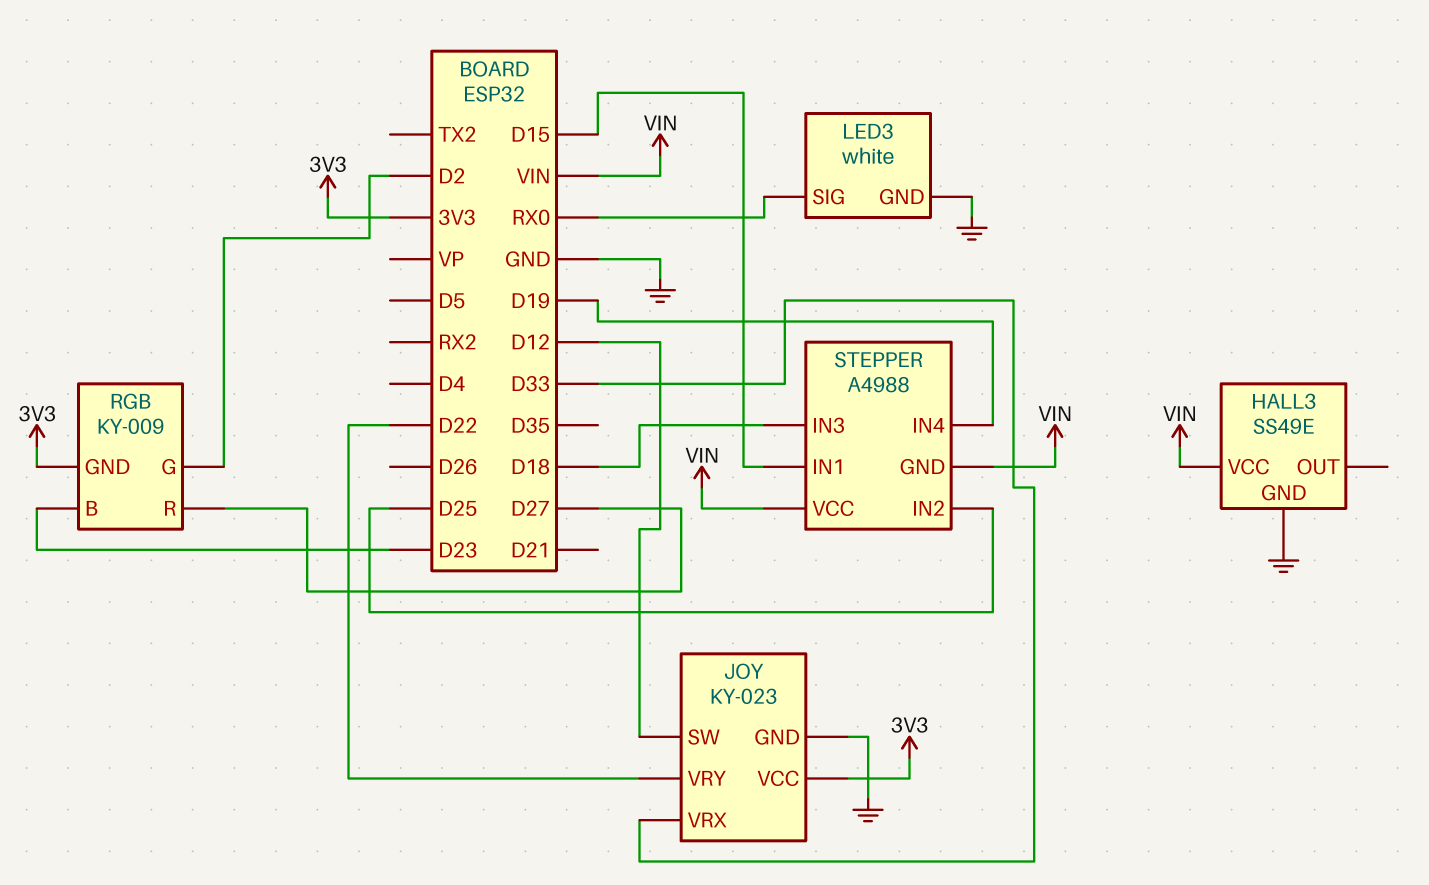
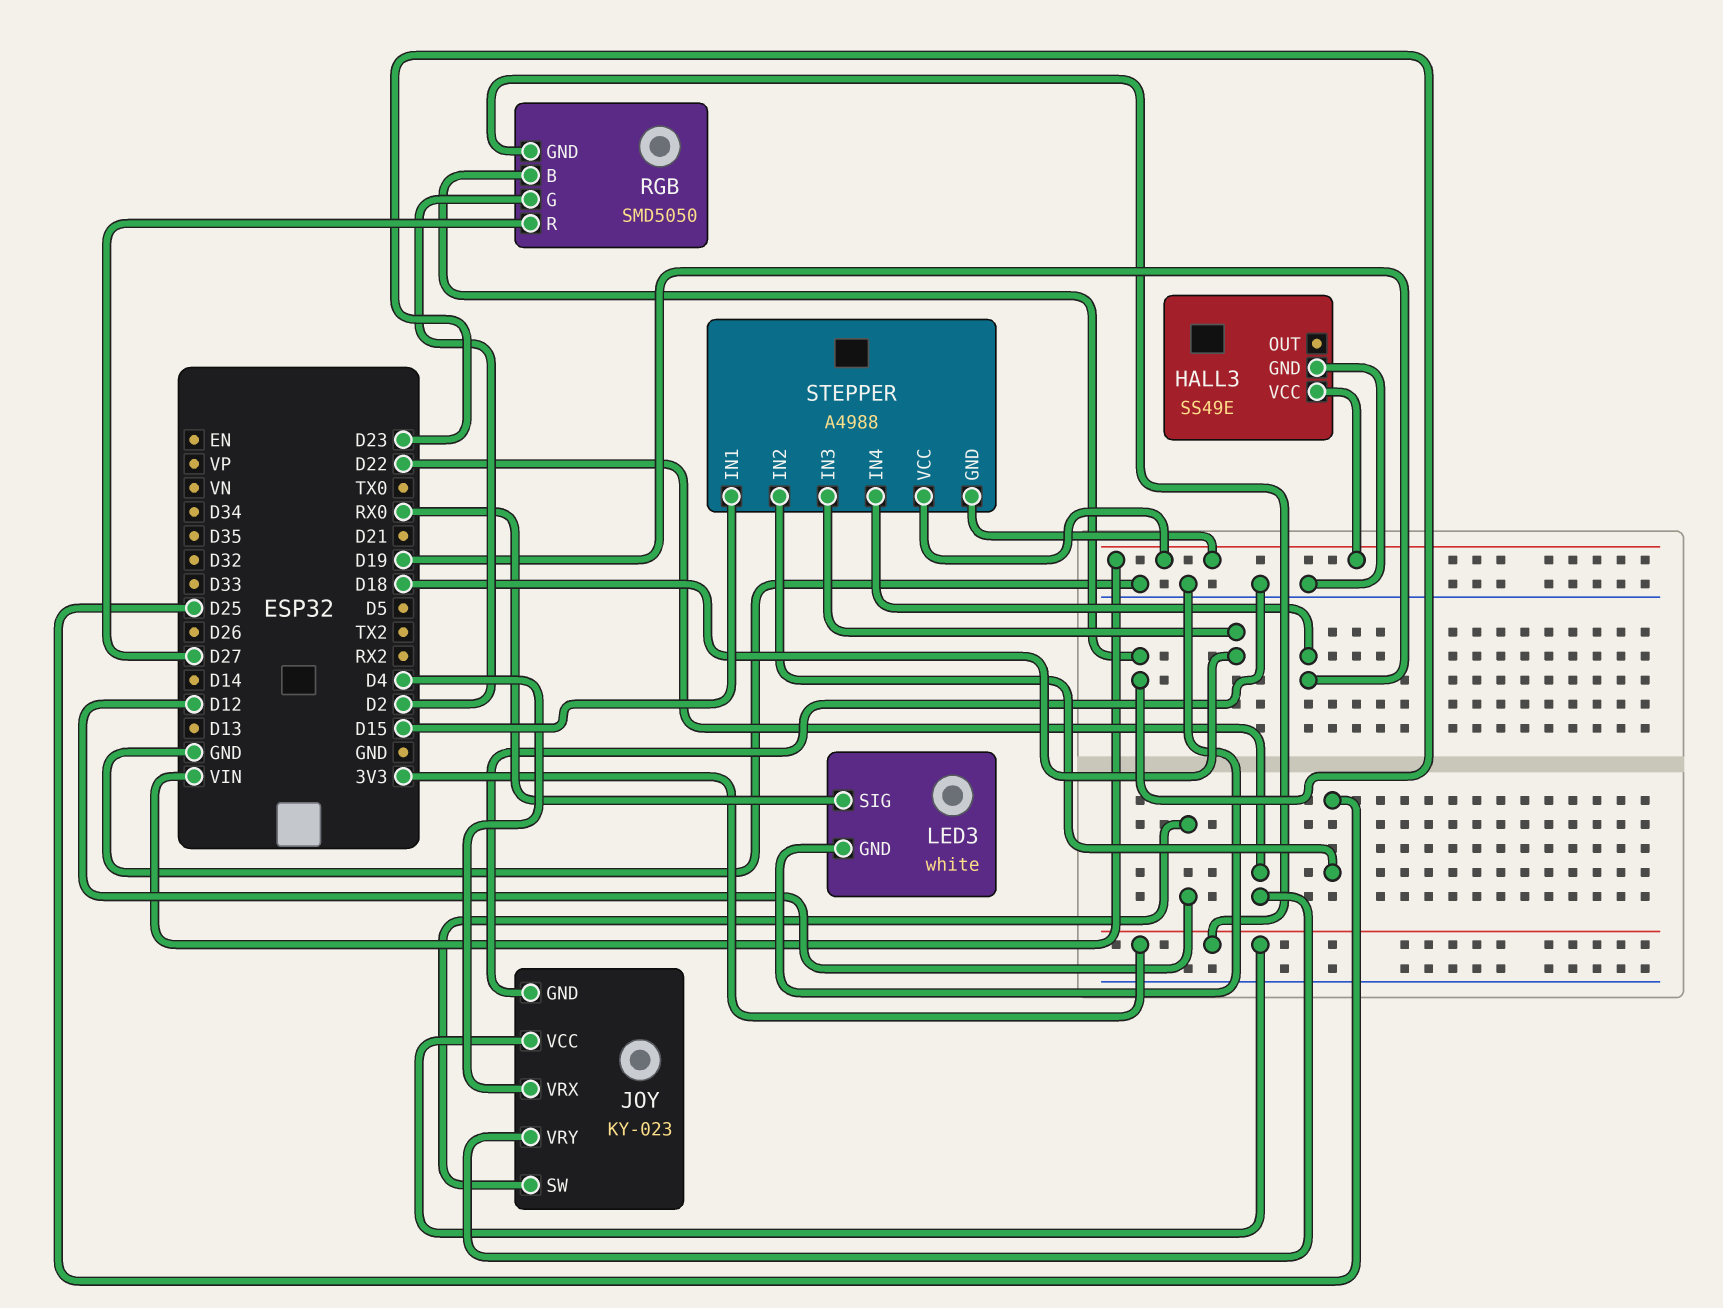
JOY pin VRX: D33 -> D4
RGB: KY-009 -> SMD5050

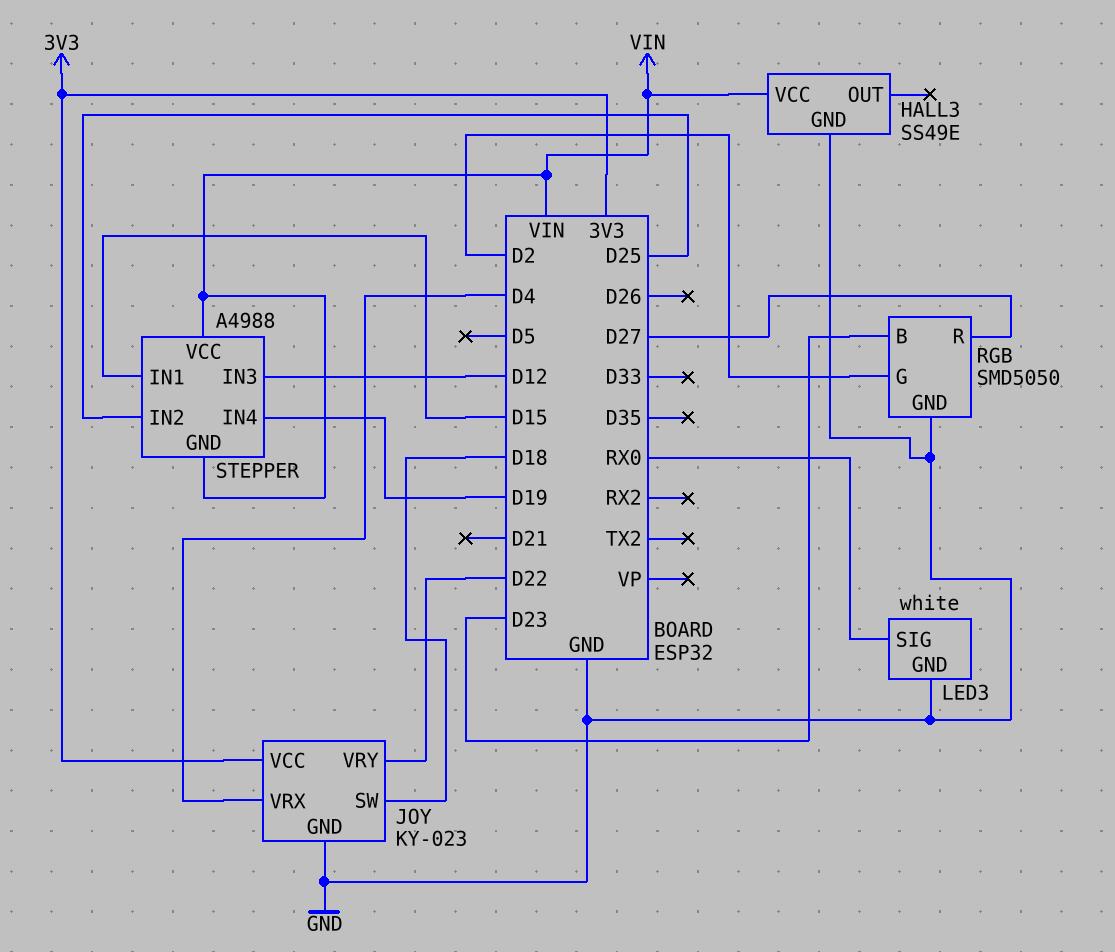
JOY pin SW: D12 -> D18
RGB pin GND: 3V3 -> GND
STEPPER pin IN3: D18 -> D12

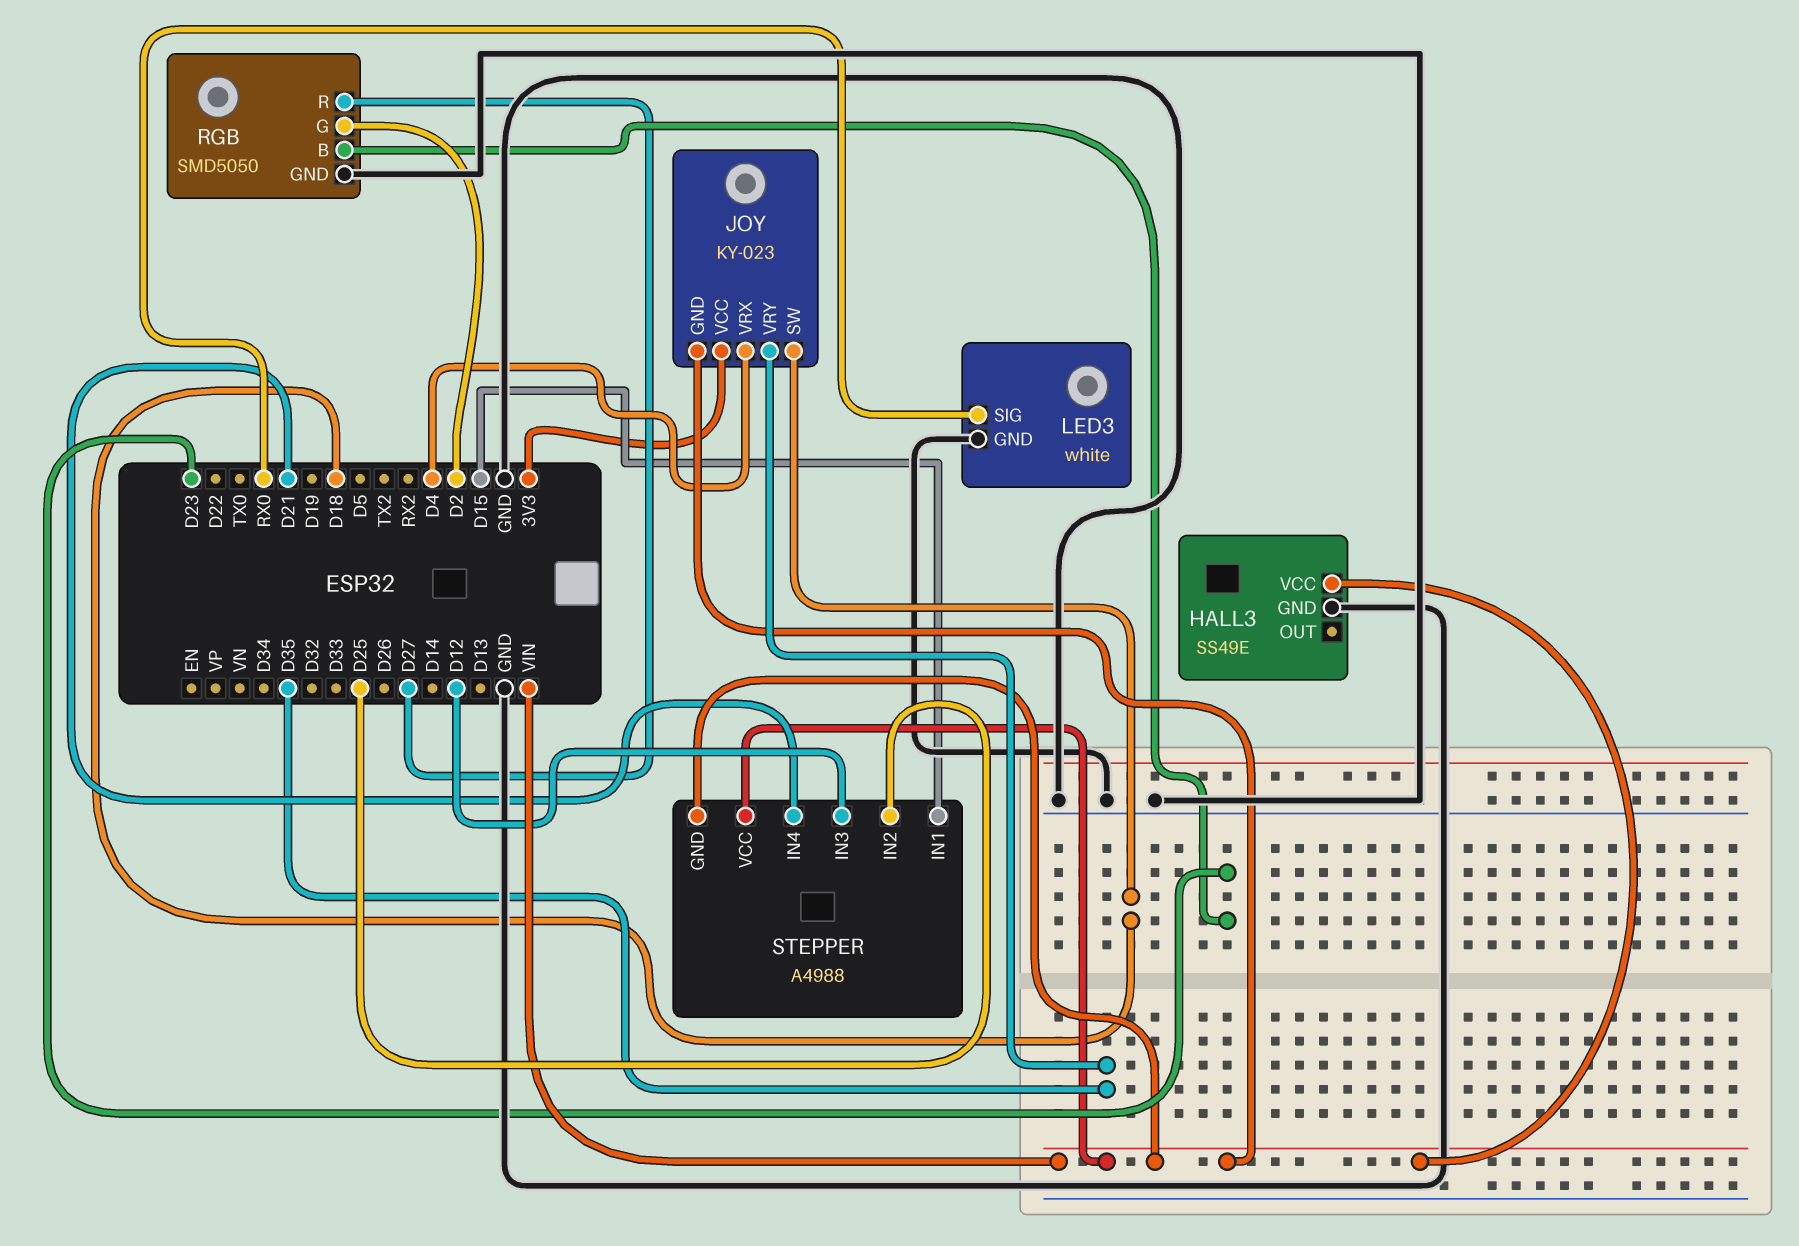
JOY pin GND: GND -> VIN
JOY pin VRY: D22 -> D35
STEPPER pin IN4: D19 -> D21

